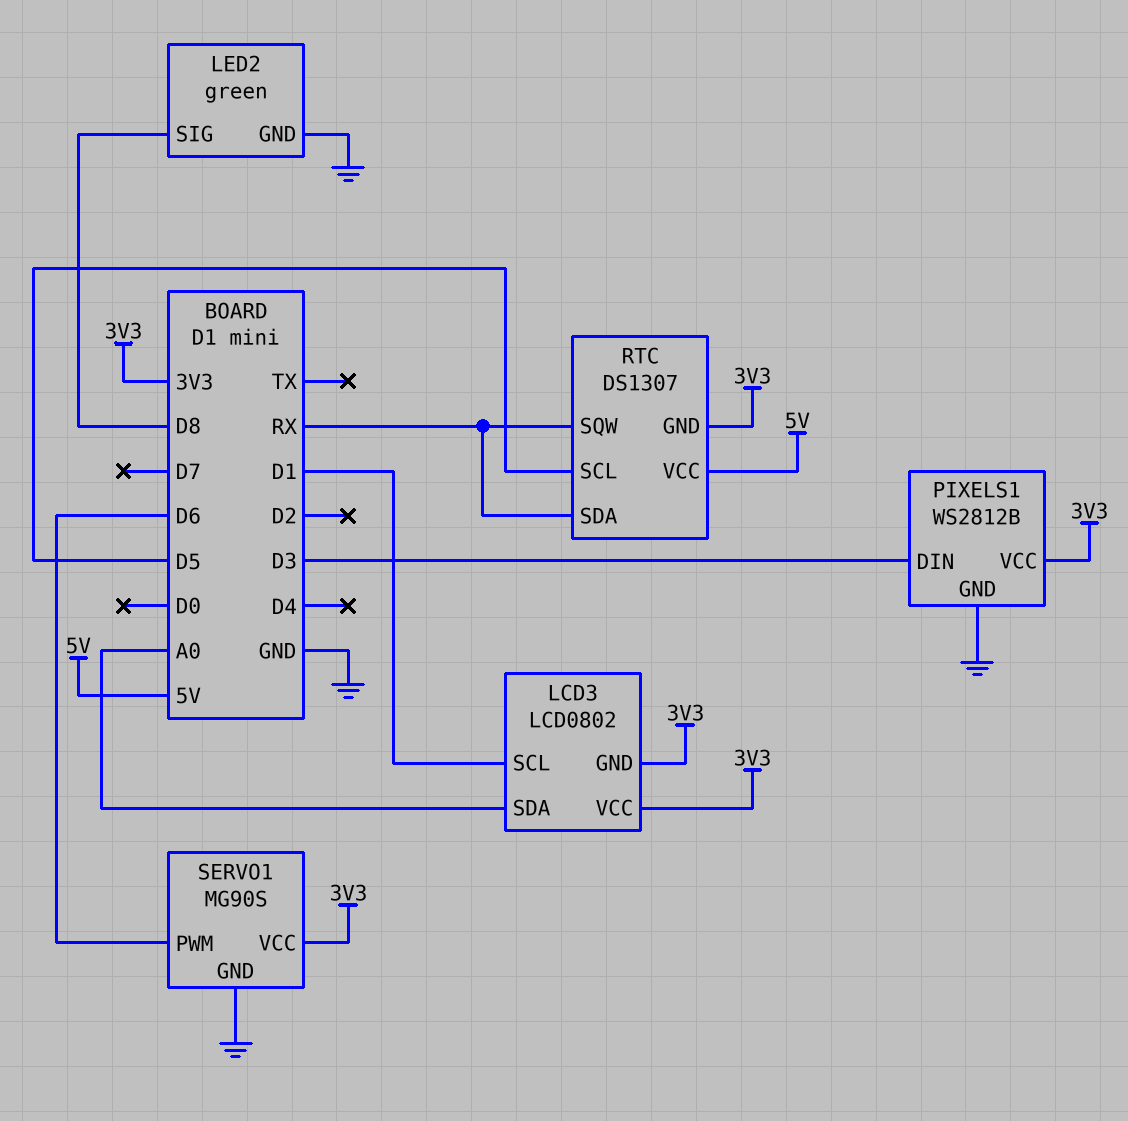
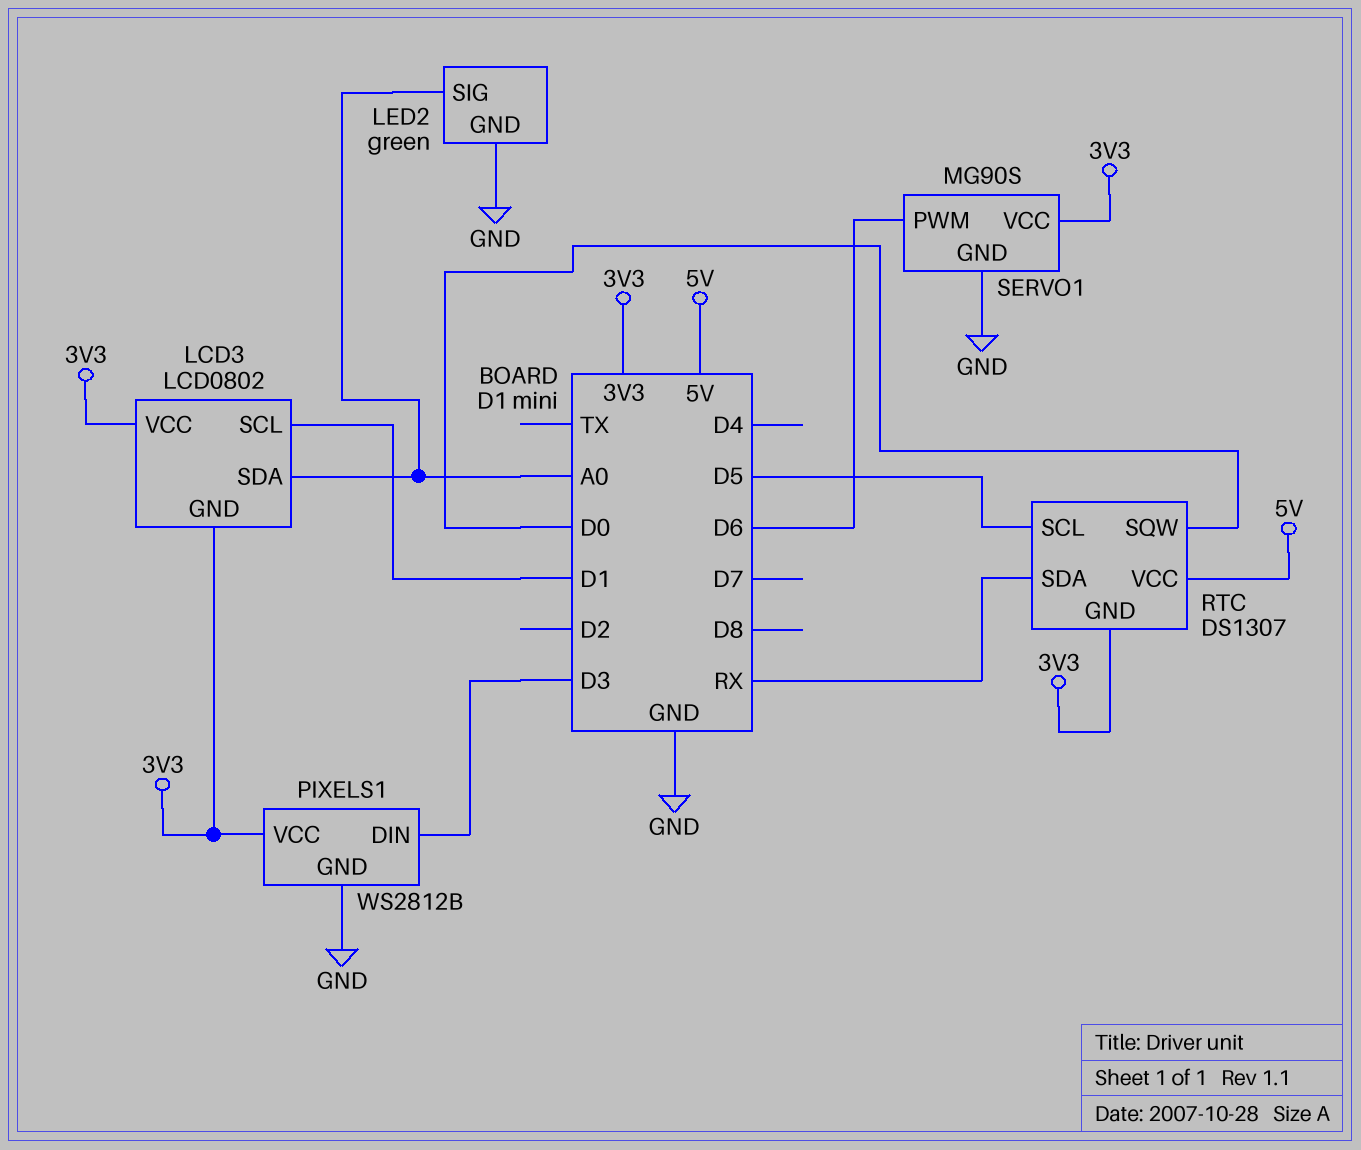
LED2 pin SIG: D8 -> A0
RTC pin SQW: RX -> D0

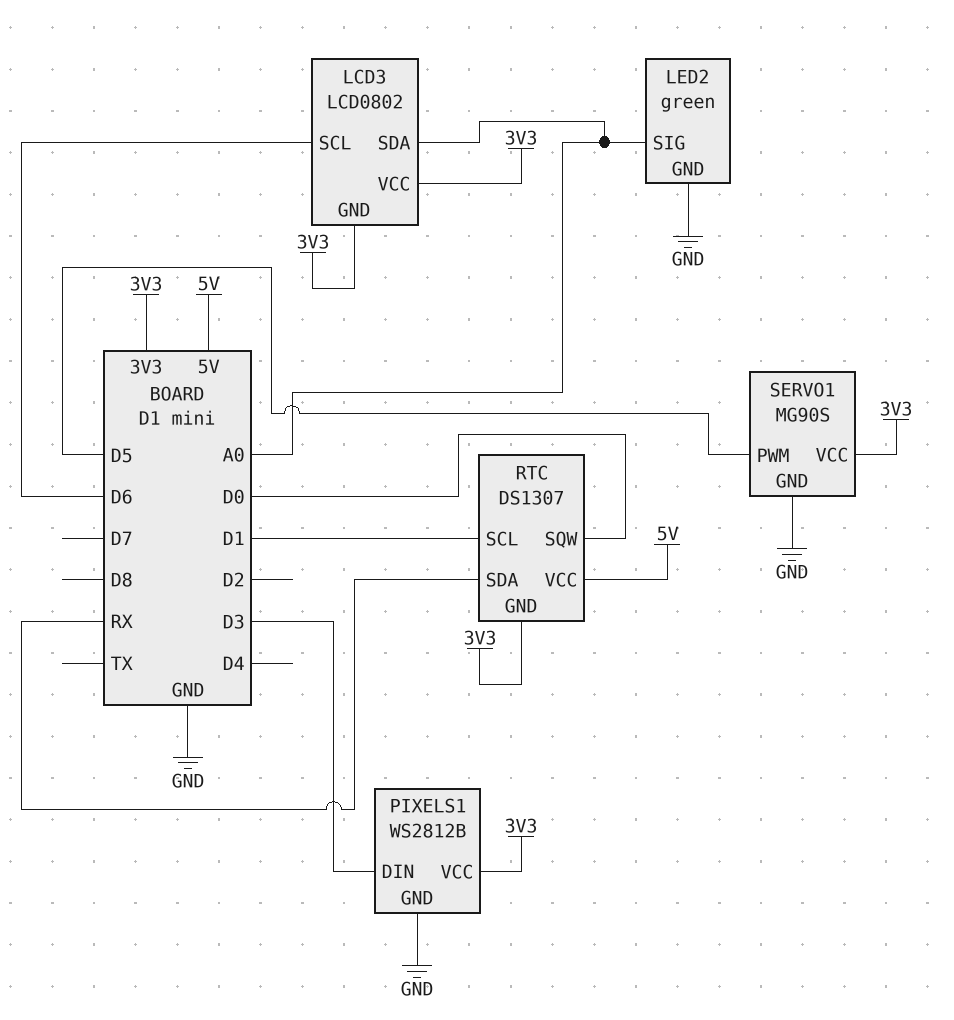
LCD3 pin SCL: D1 -> D6
RTC pin SCL: D5 -> D1
SERVO1 pin PWM: D6 -> D5

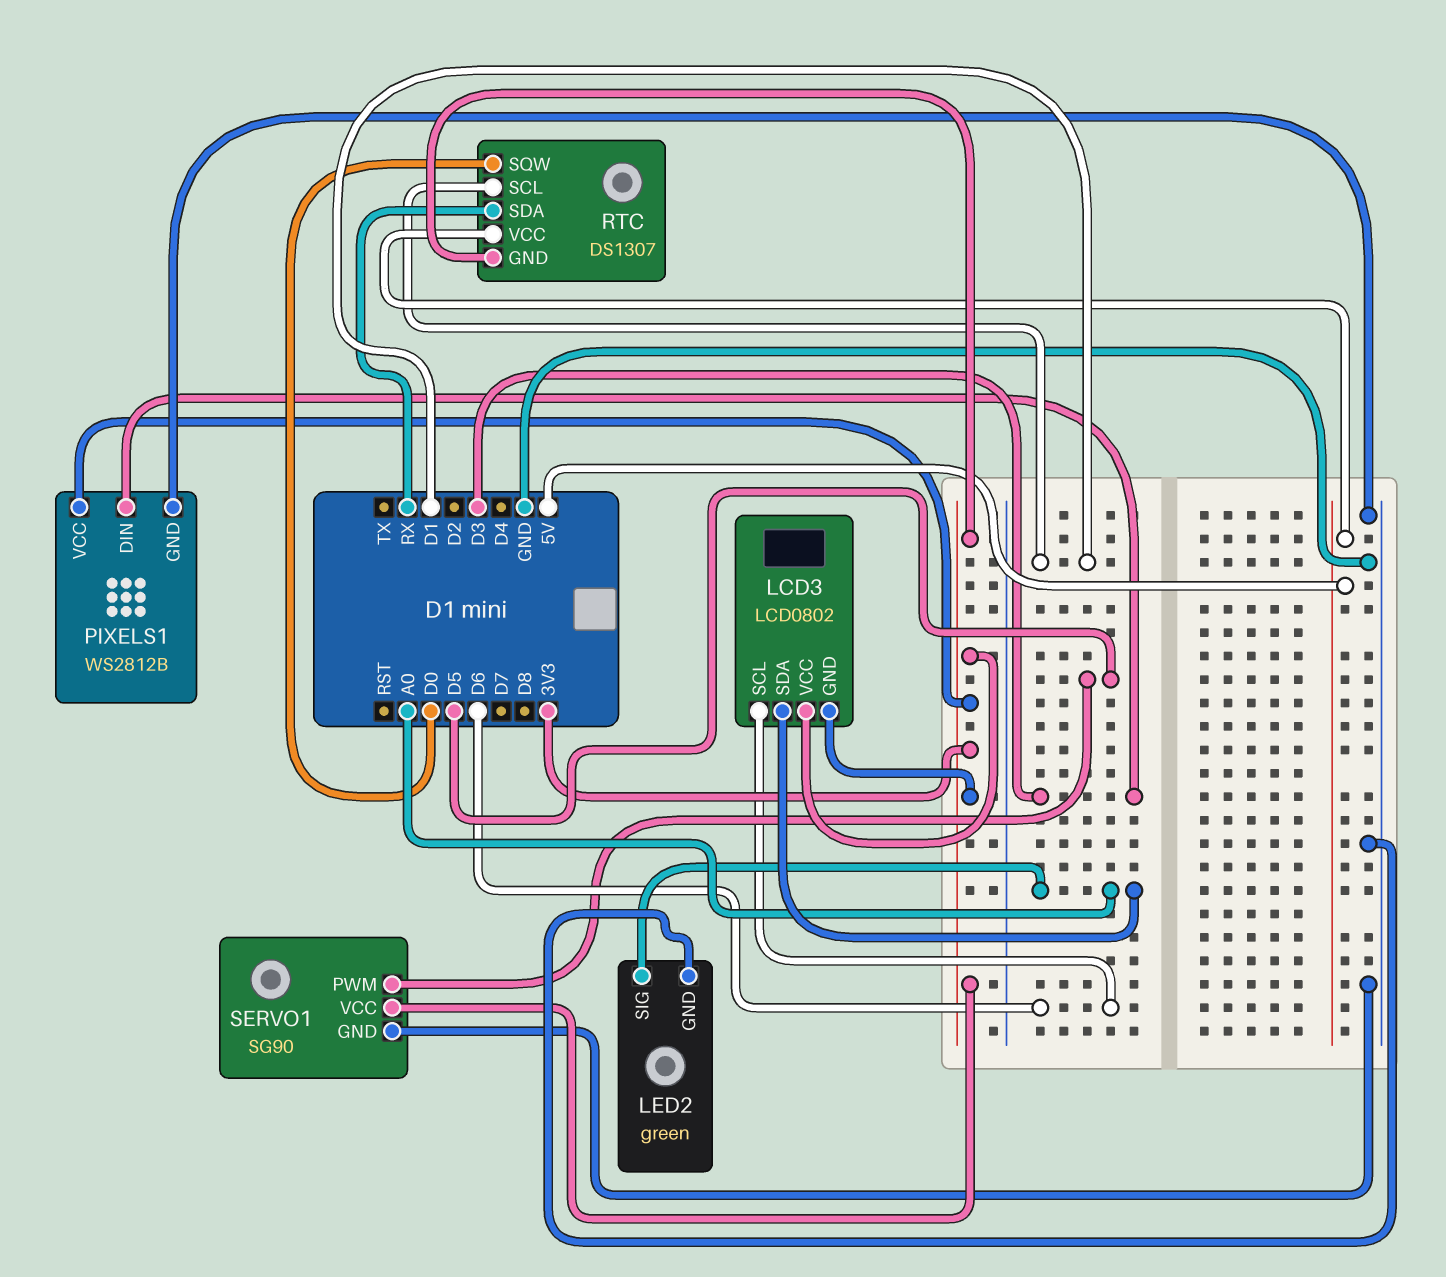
SERVO1: MG90S -> SG90

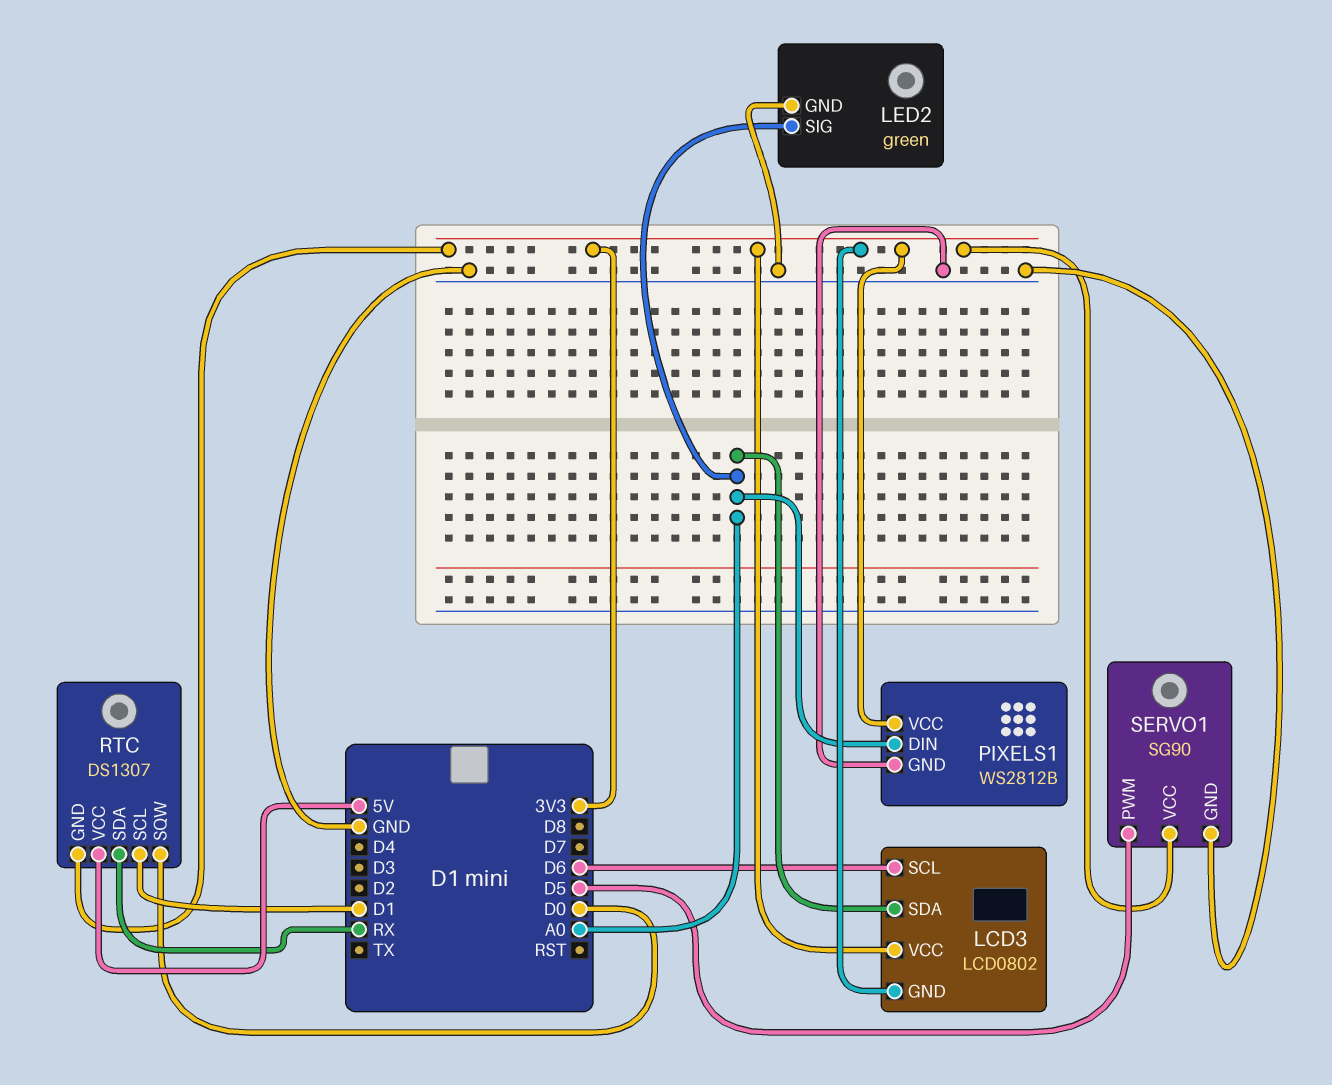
PIXELS1 pin DIN: D3 -> A0

